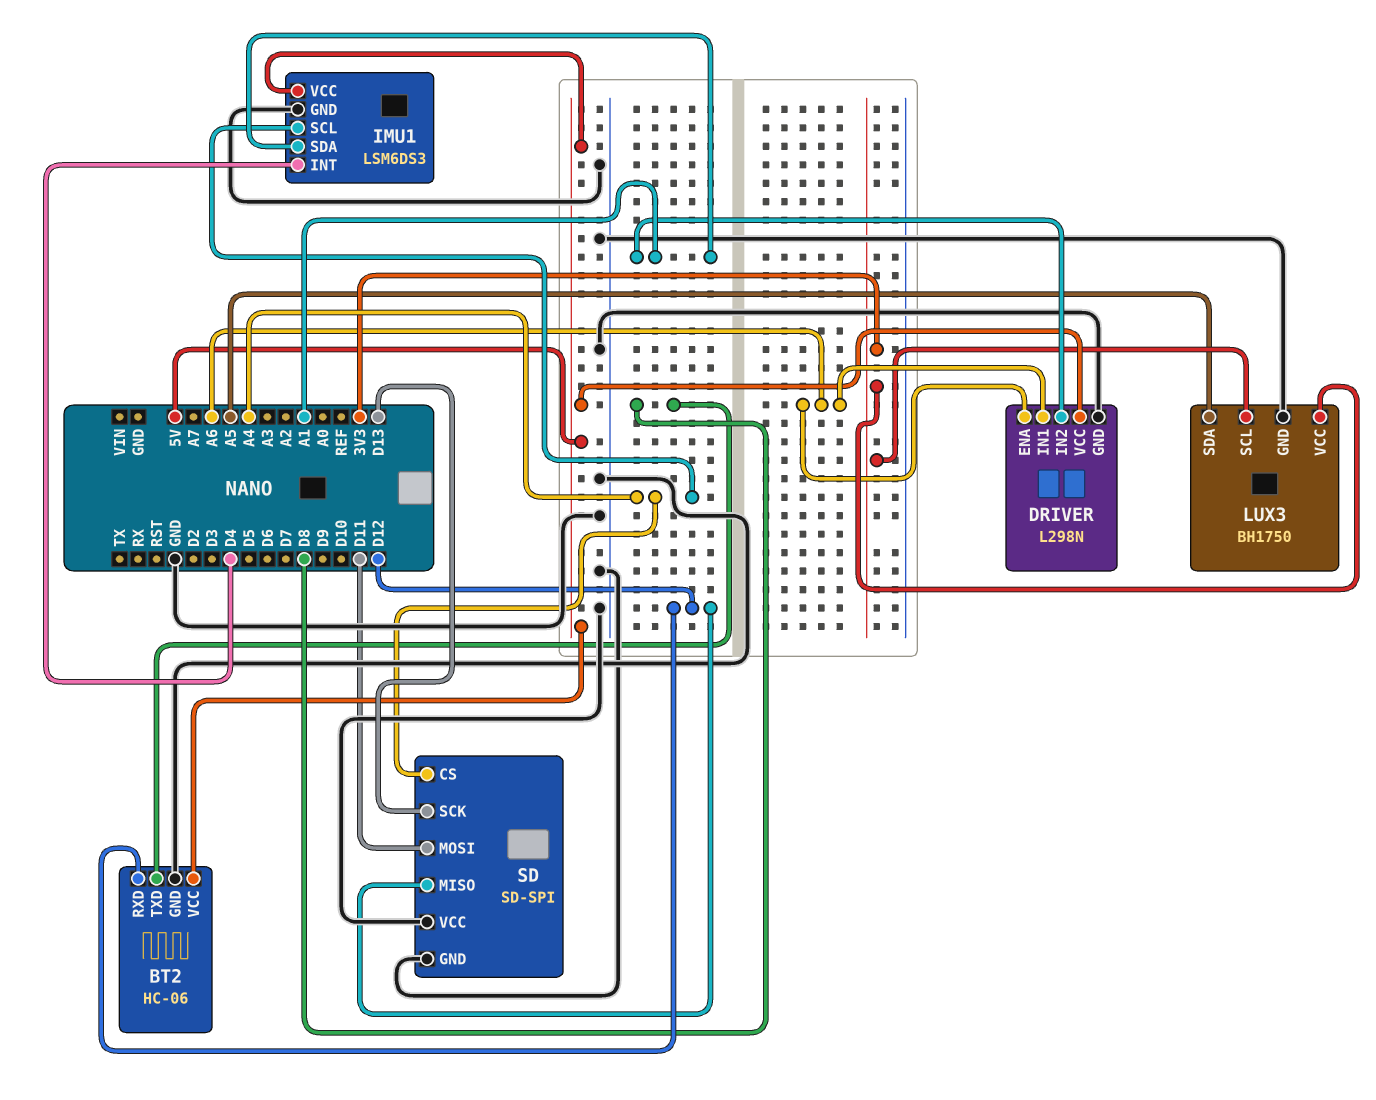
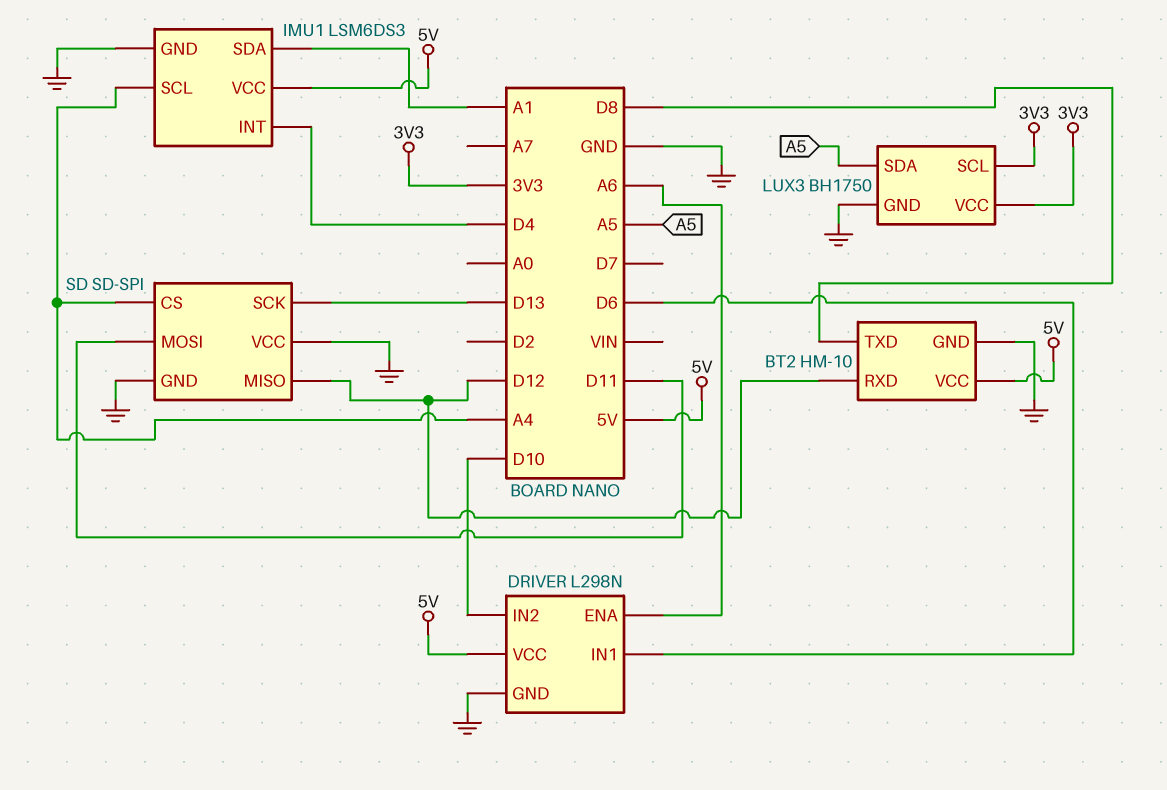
BT2: HC-06 -> HM-10
DRIVER pin IN1: A6 -> D6
DRIVER pin IN2: A1 -> D10

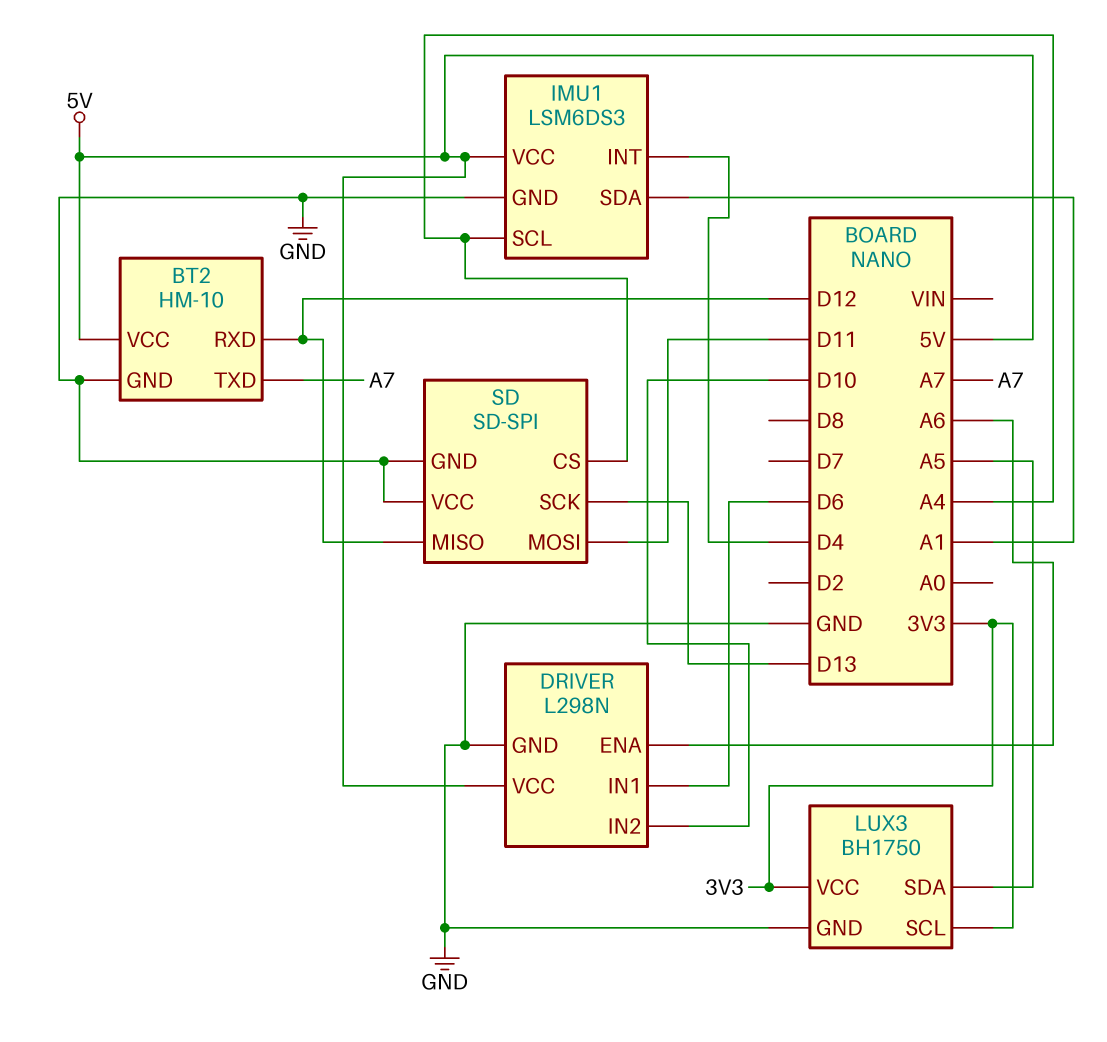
BT2 pin TXD: D8 -> A7

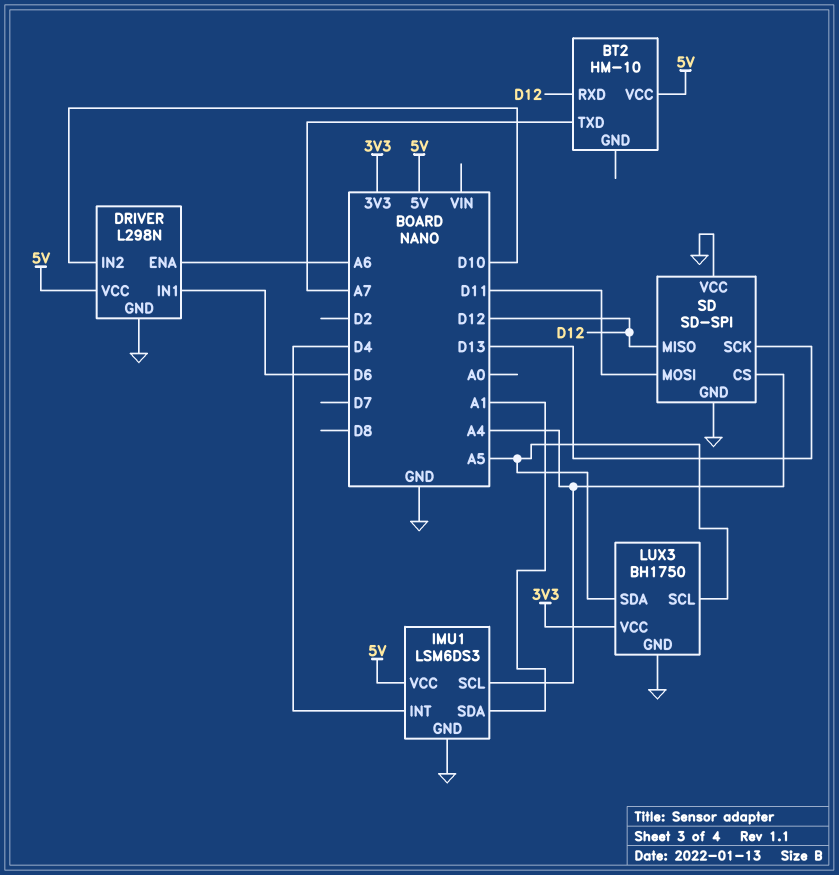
BT2 pin GND: GND -> none
LUX3 pin SCL: 3V3 -> A5

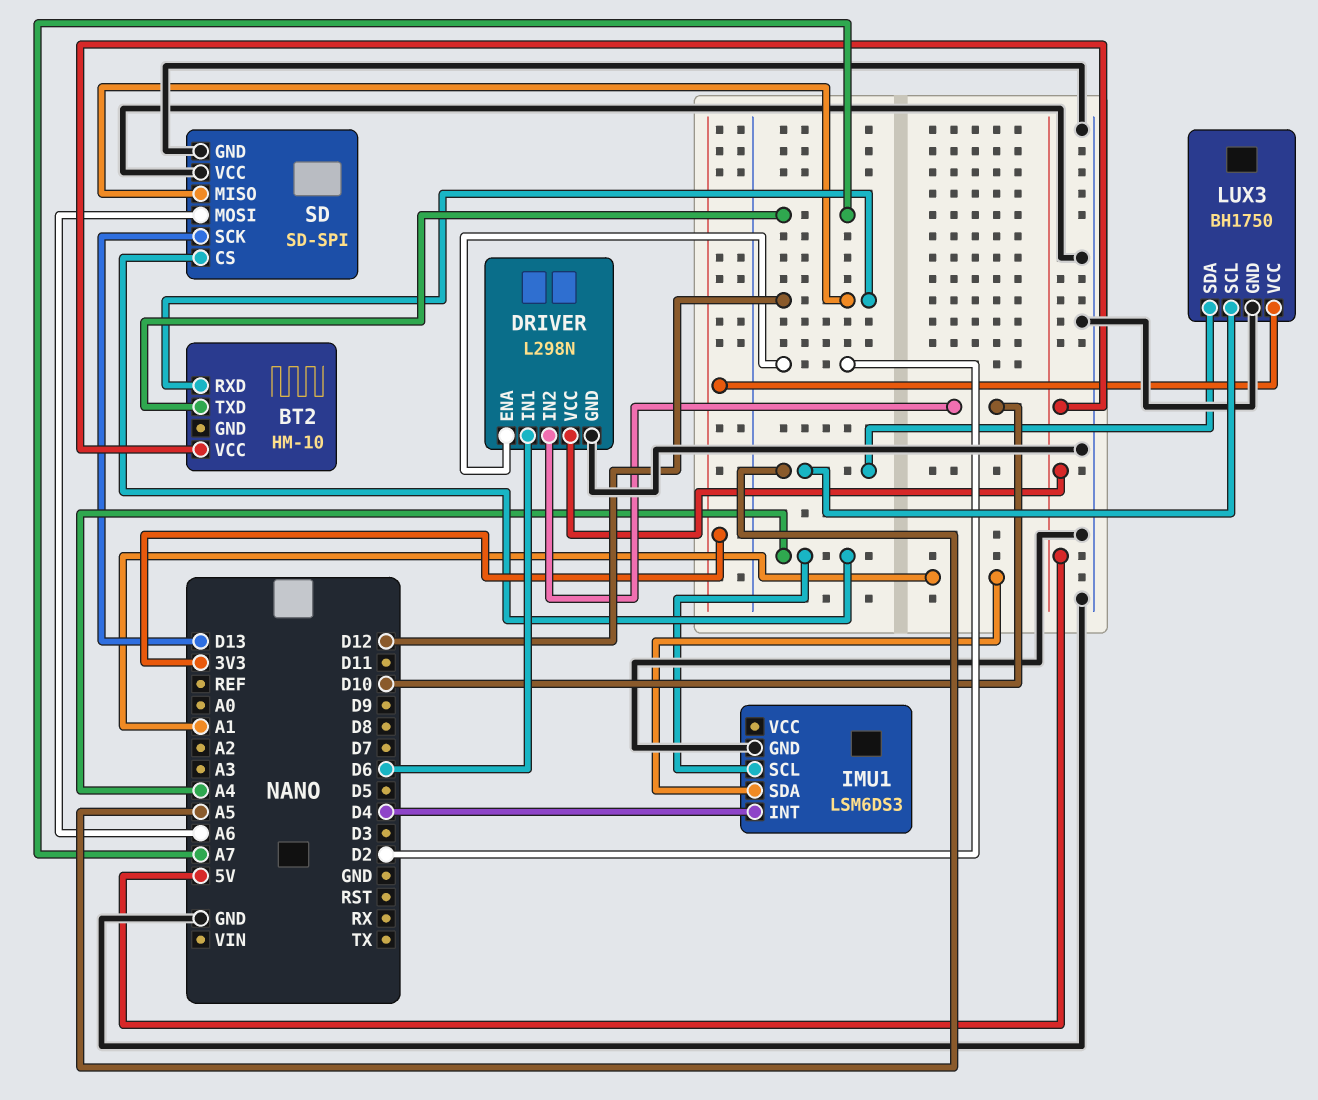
DRIVER pin ENA: A6 -> D2
IMU1 pin VCC: 5V -> none
SD pin MOSI: D11 -> A6

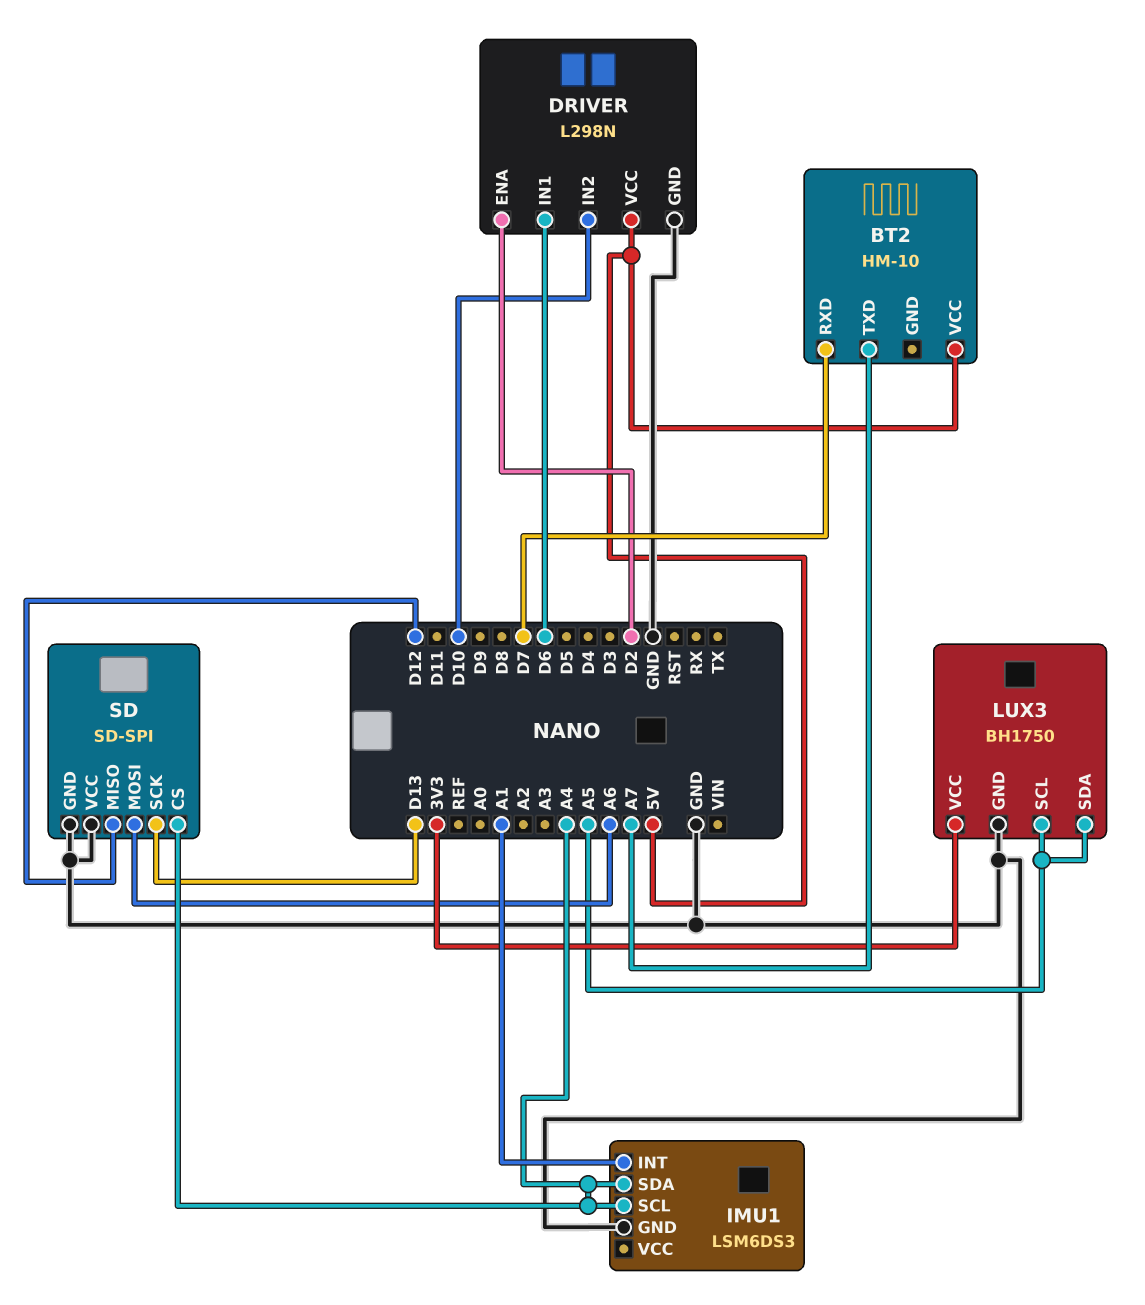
BT2 pin RXD: D12 -> D7
IMU1 pin INT: D4 -> A1
IMU1 pin SDA: A1 -> A4

